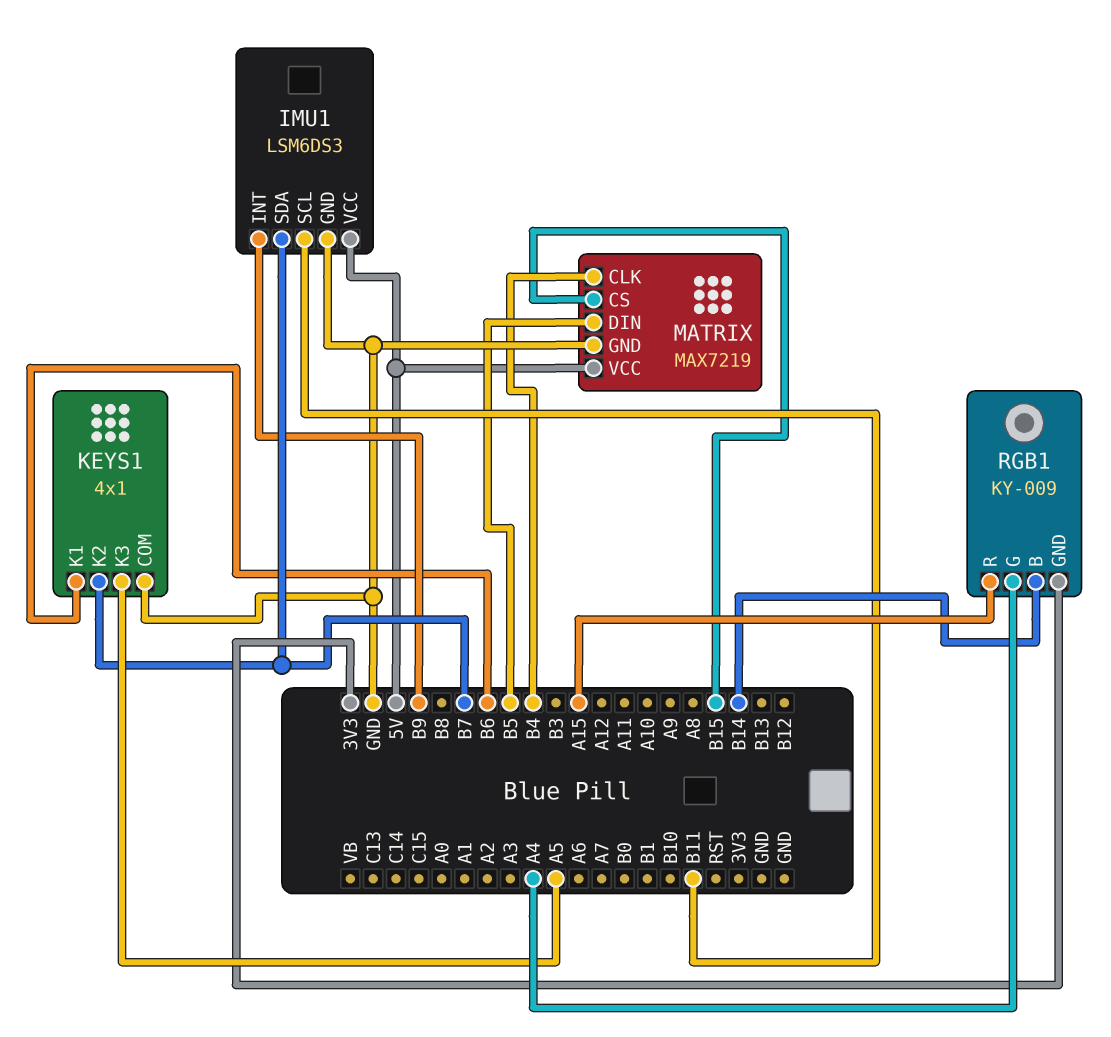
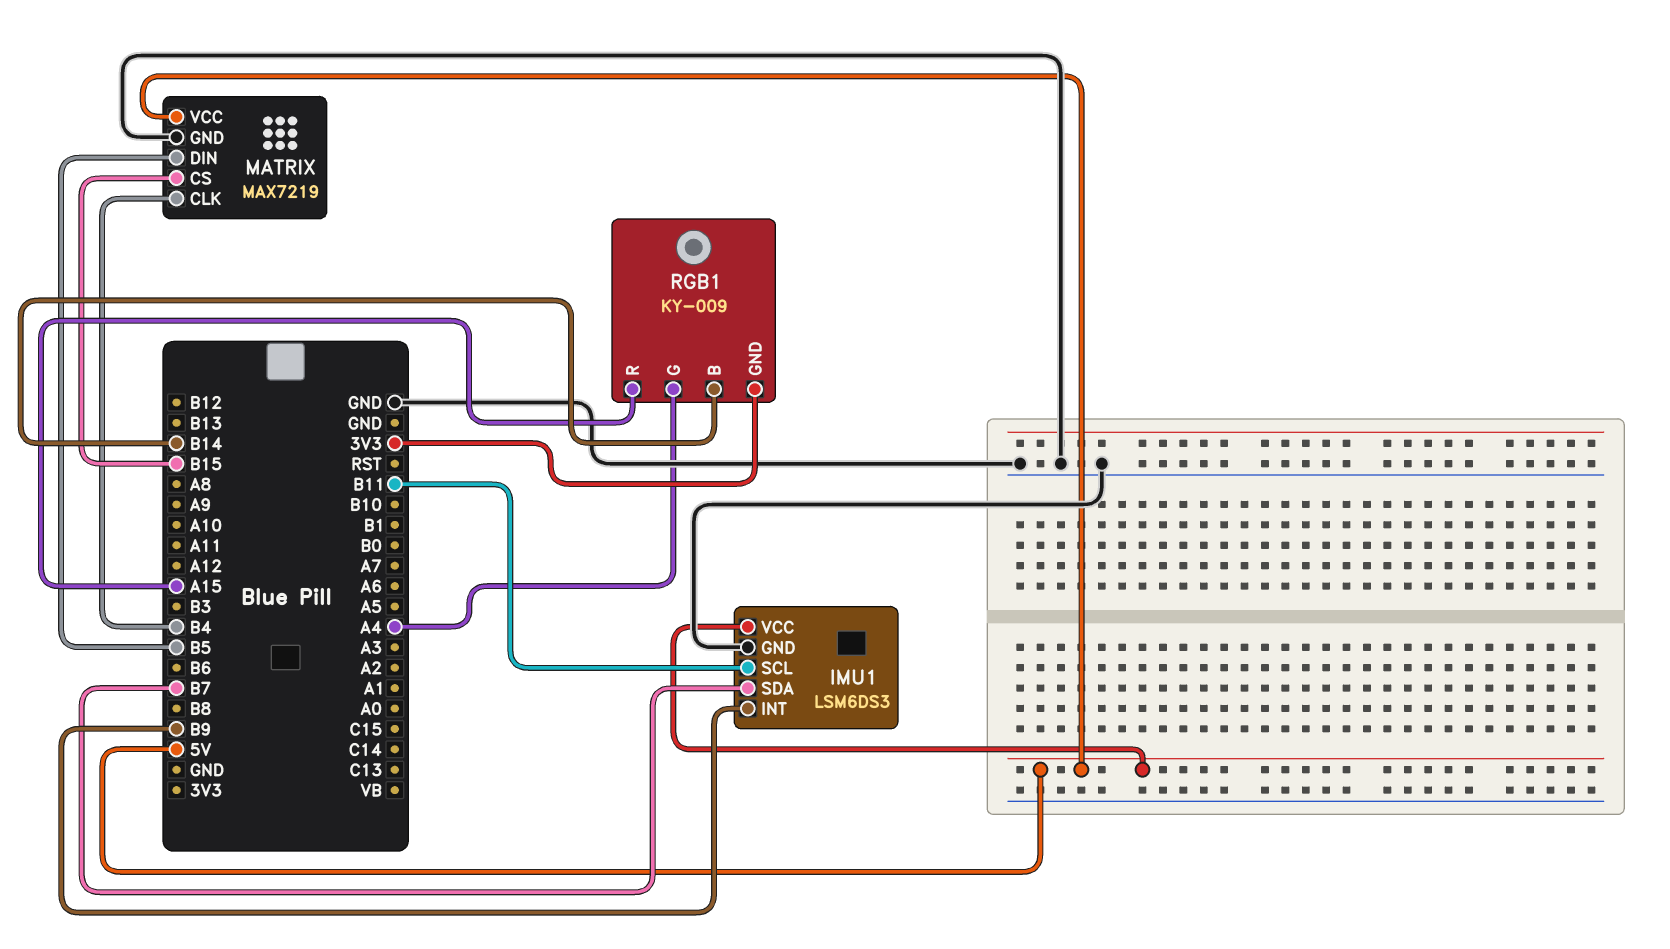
KEYS1: 4x1 -> none
KEYS1 pin COM: GND -> none
KEYS1 pin K1: B6 -> none
KEYS1 pin K2: B7 -> none
KEYS1 pin K3: A5 -> none

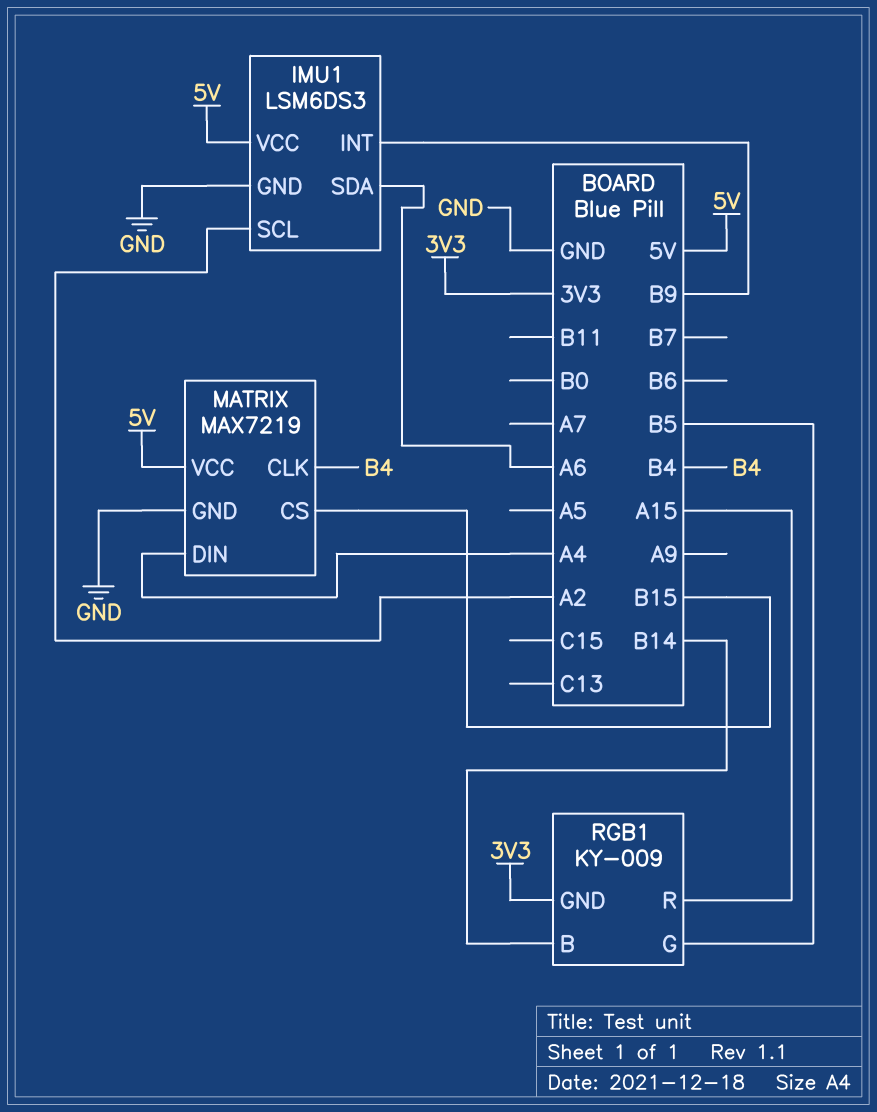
IMU1 pin SCL: B11 -> A2
IMU1 pin SDA: B7 -> A6
MATRIX pin DIN: B5 -> A4
RGB1 pin G: A4 -> B5

